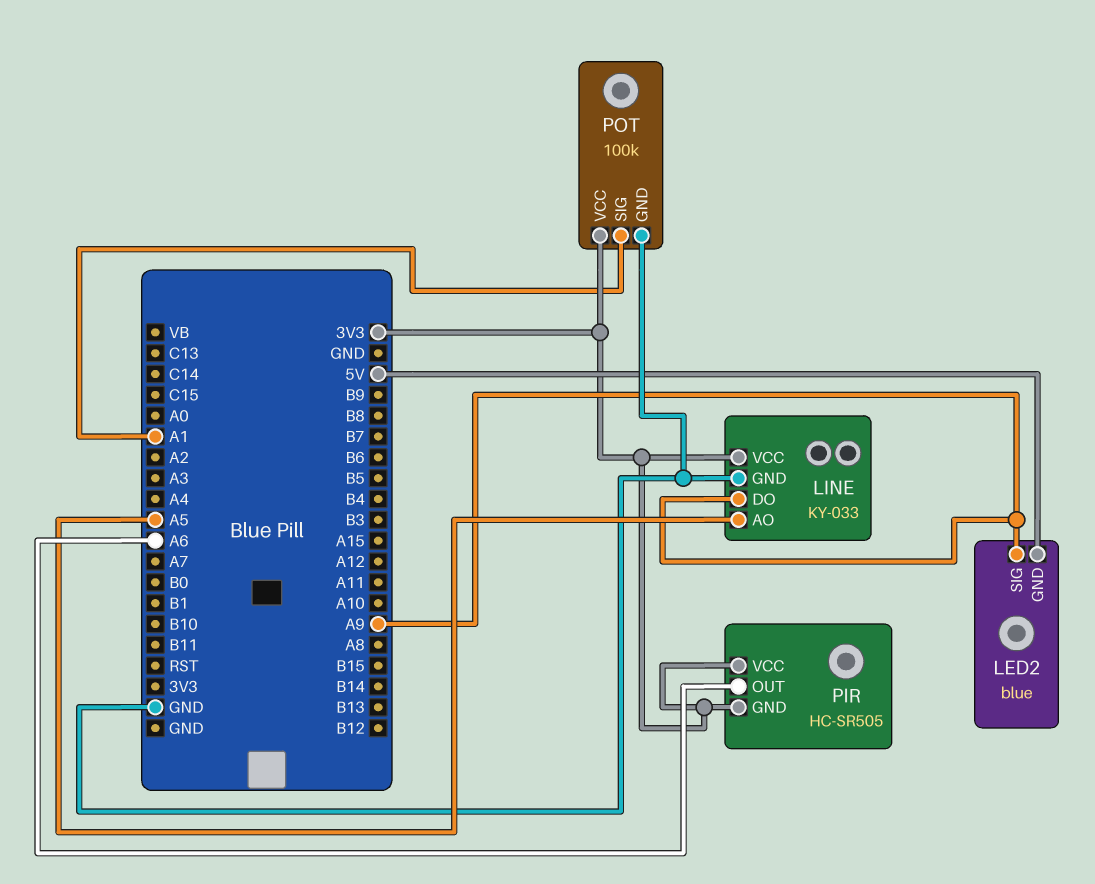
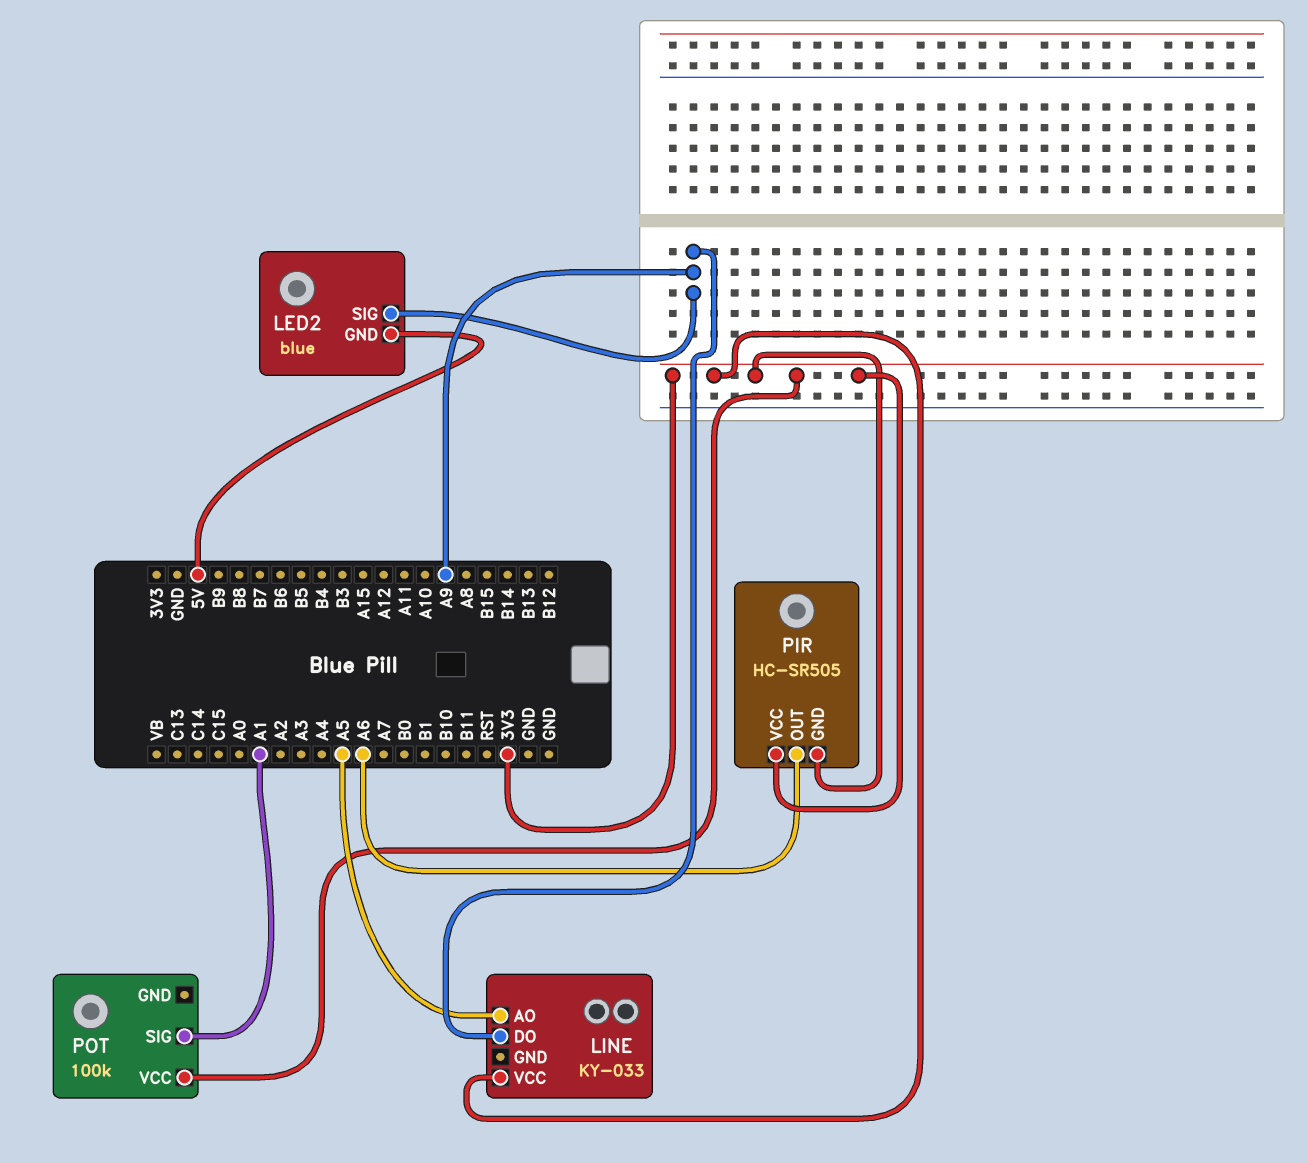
LINE pin GND: GND -> none
POT pin GND: GND -> none

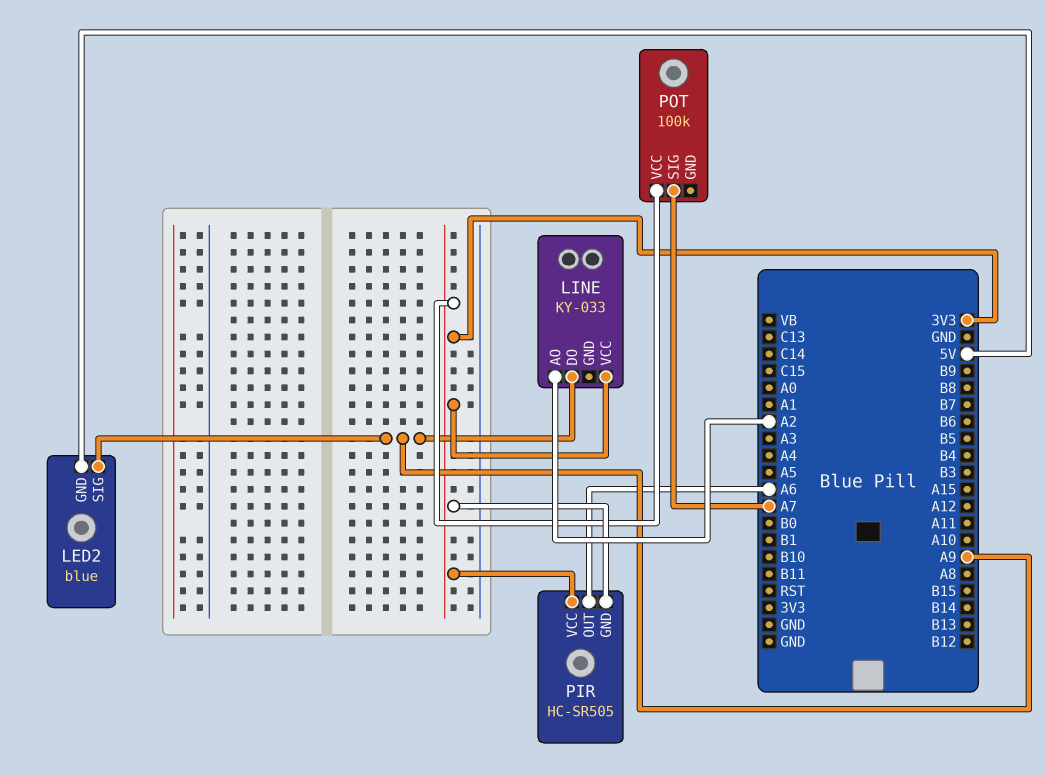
LINE pin AO: A5 -> A2
POT pin SIG: A1 -> A7

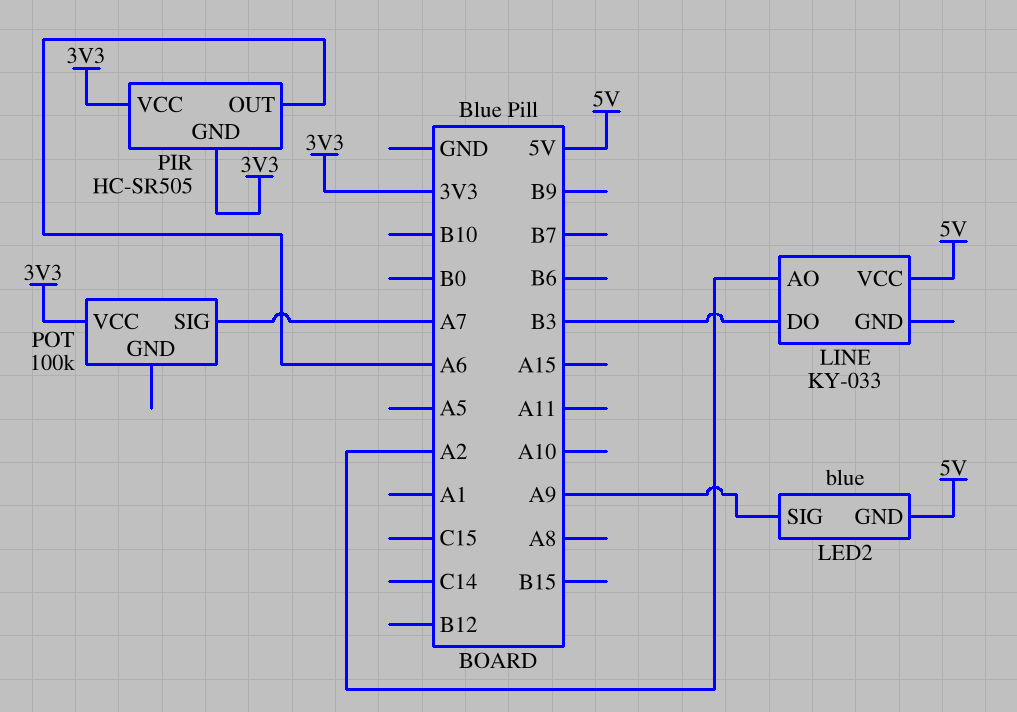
LINE pin DO: A9 -> B3
LINE pin VCC: 3V3 -> 5V

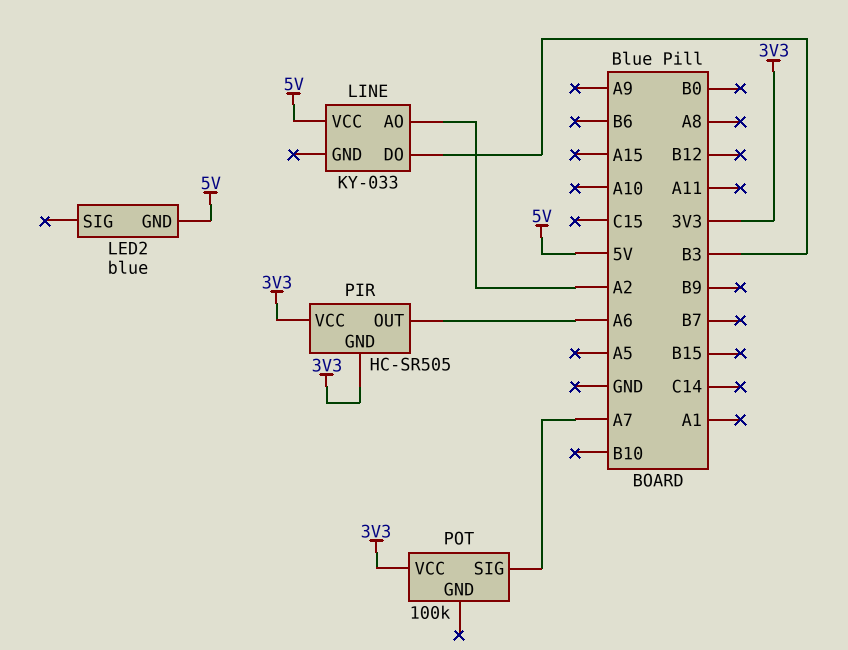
LED2 pin SIG: A9 -> none

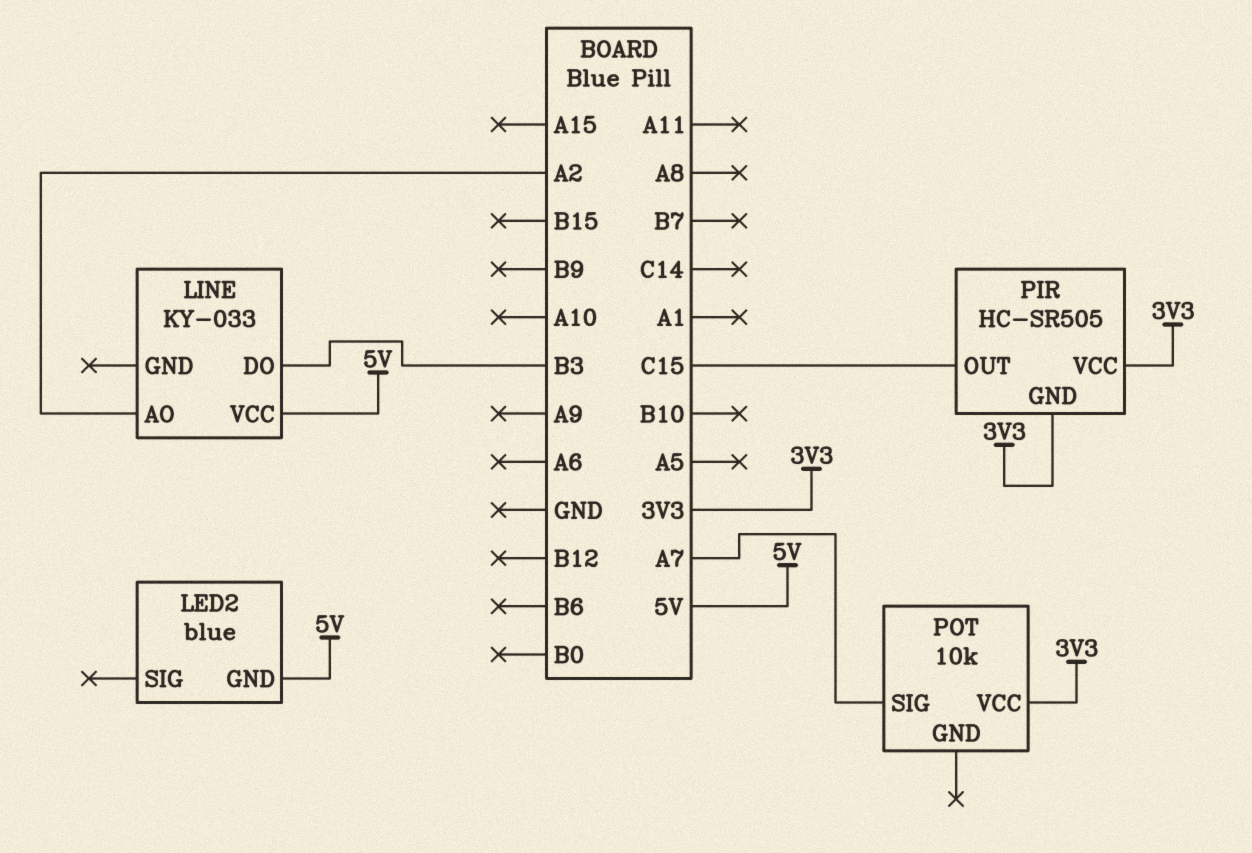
PIR pin OUT: A6 -> C15
POT: 100k -> 10k

